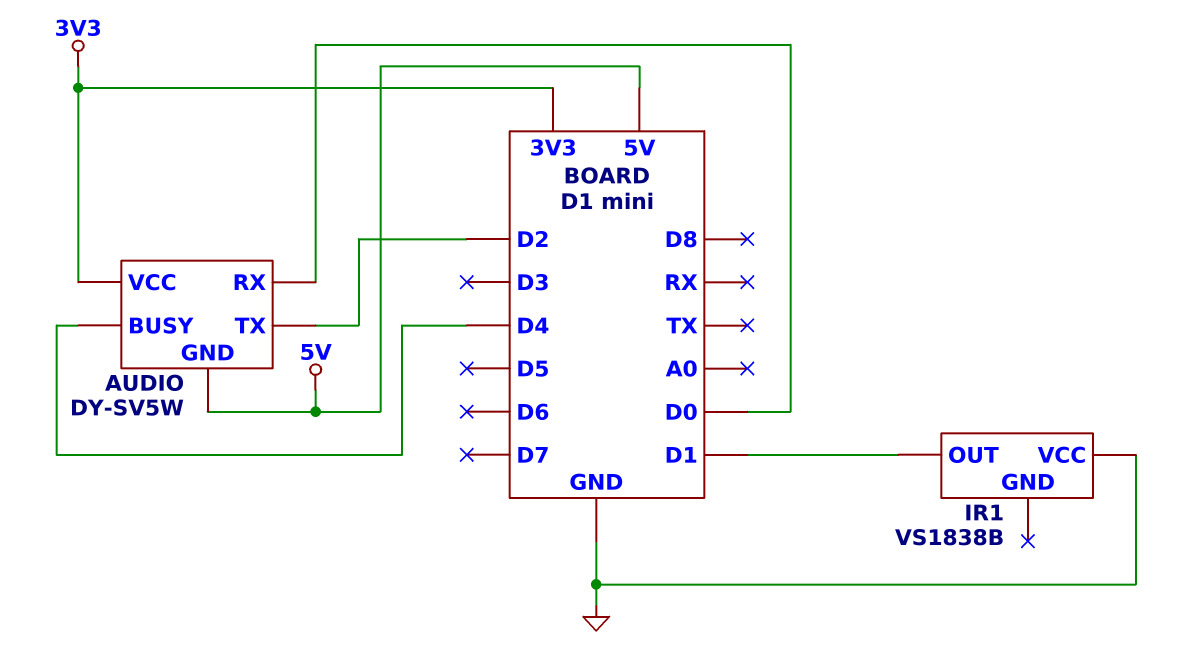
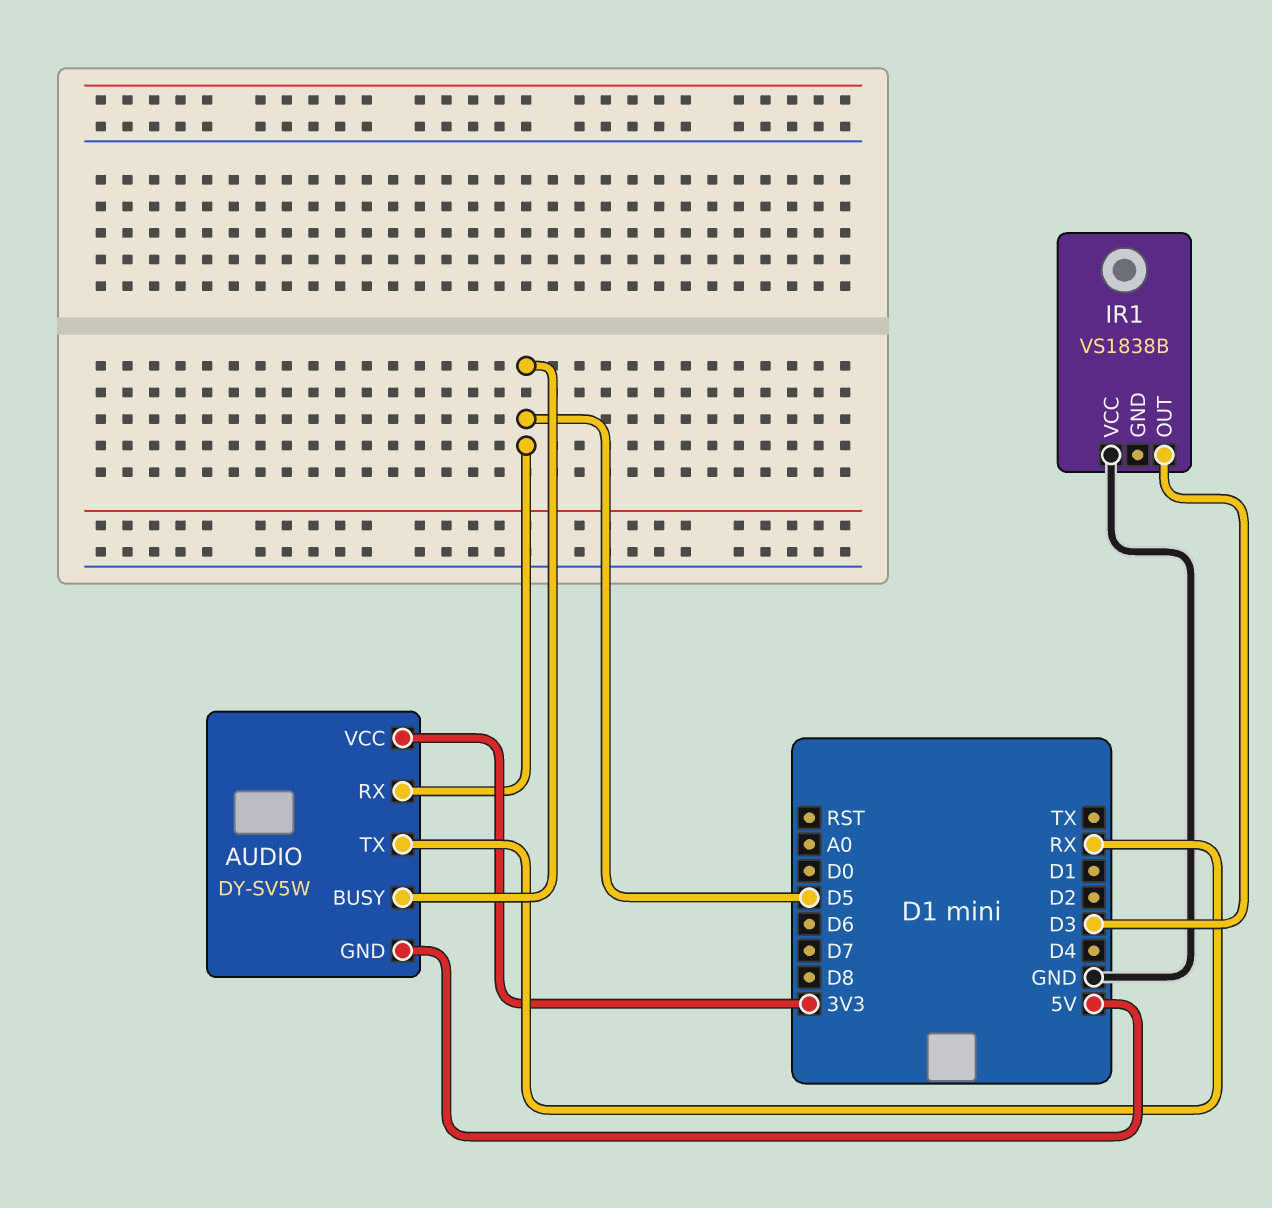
AUDIO pin BUSY: D4 -> D5
AUDIO pin RX: D0 -> D5
AUDIO pin TX: D2 -> RX
IR1 pin OUT: D1 -> D3

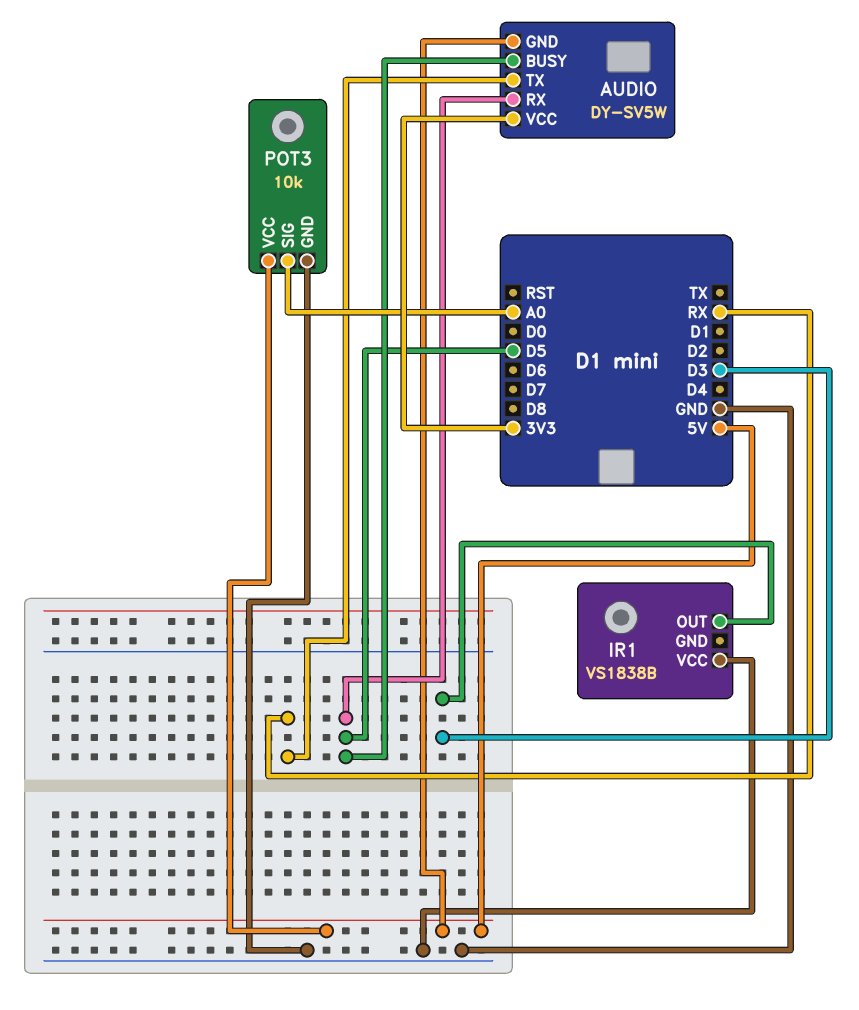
POT3: none -> 10k
POT3 pin GND: none -> GND
POT3 pin SIG: none -> A0
POT3 pin VCC: none -> 5V

